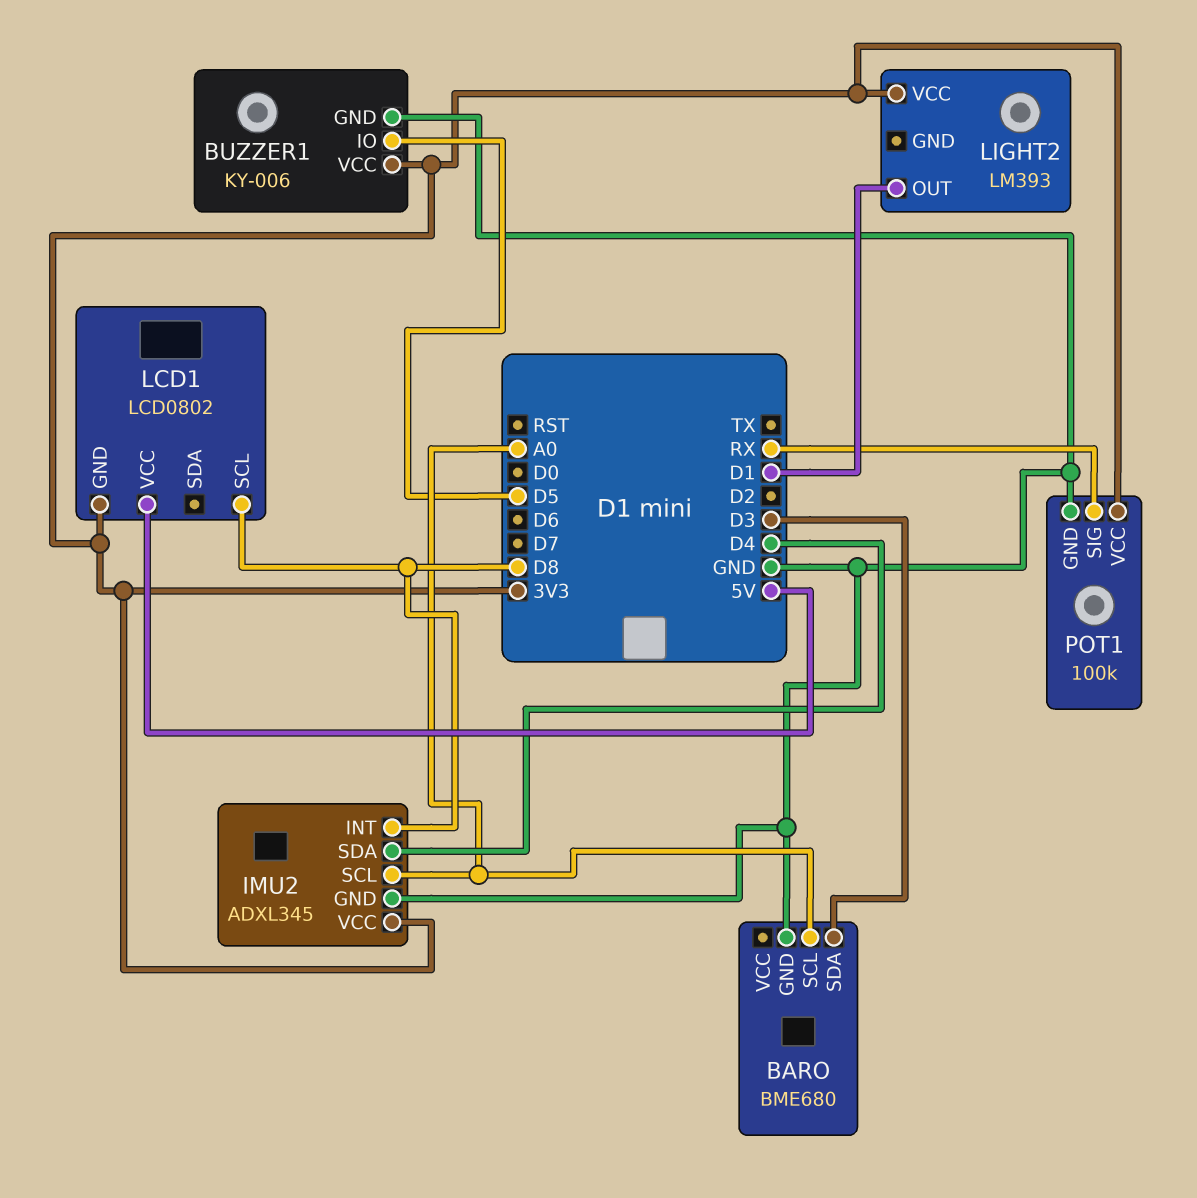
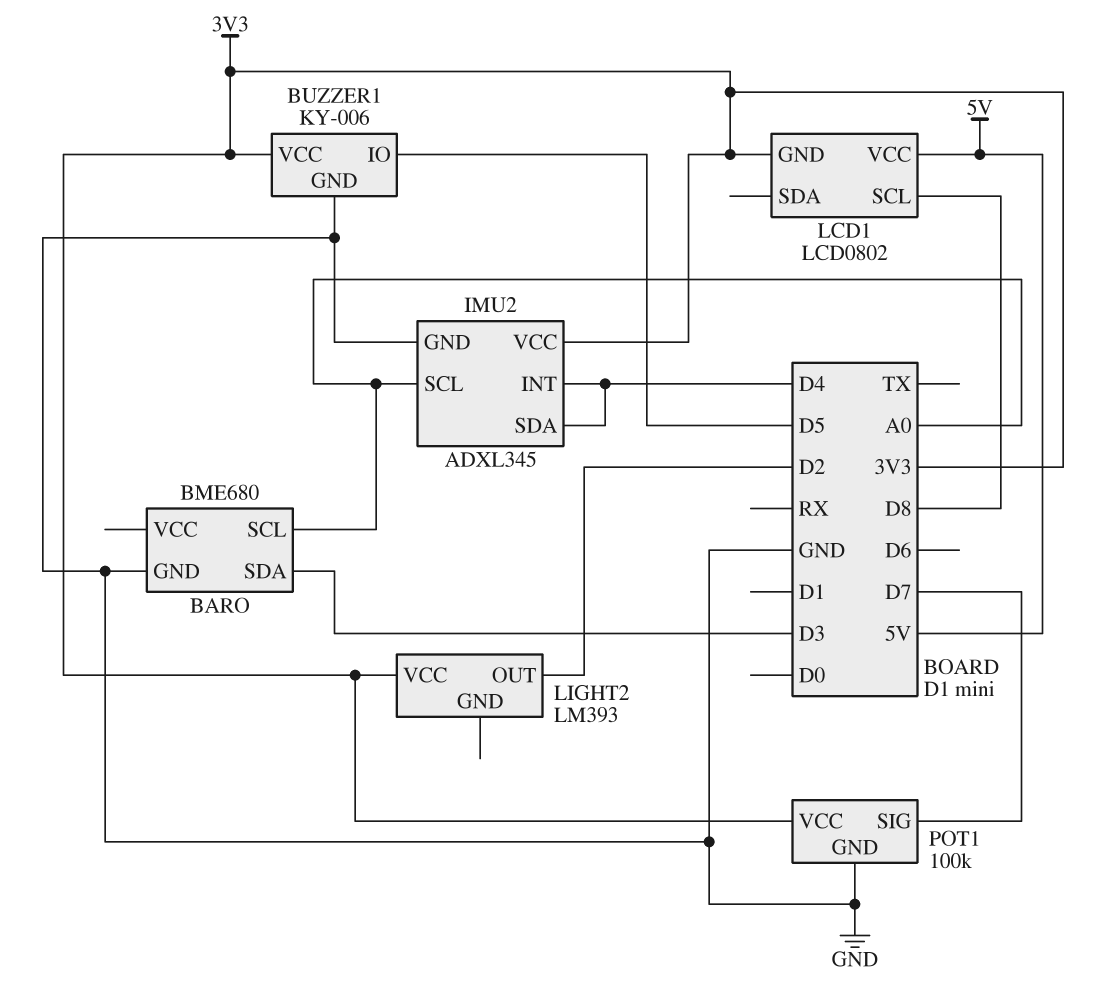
IMU2 pin INT: D8 -> D4
LIGHT2 pin OUT: D1 -> D2
POT1 pin SIG: RX -> D7

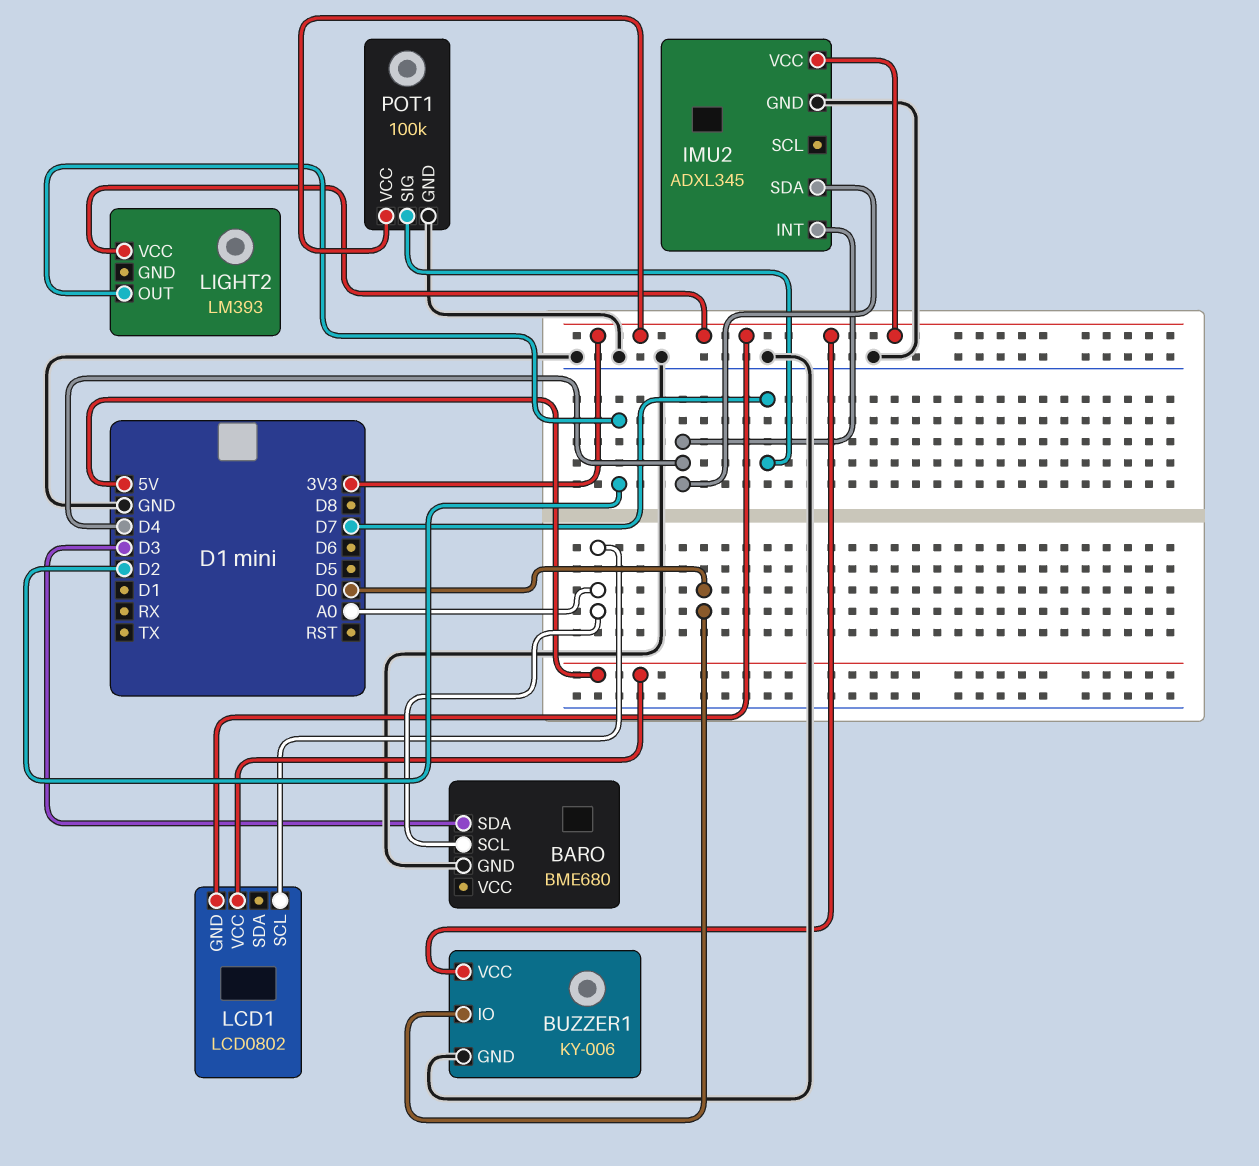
BUZZER1 pin IO: D5 -> D0
IMU2 pin SCL: A0 -> none
LCD1 pin SCL: D8 -> A0

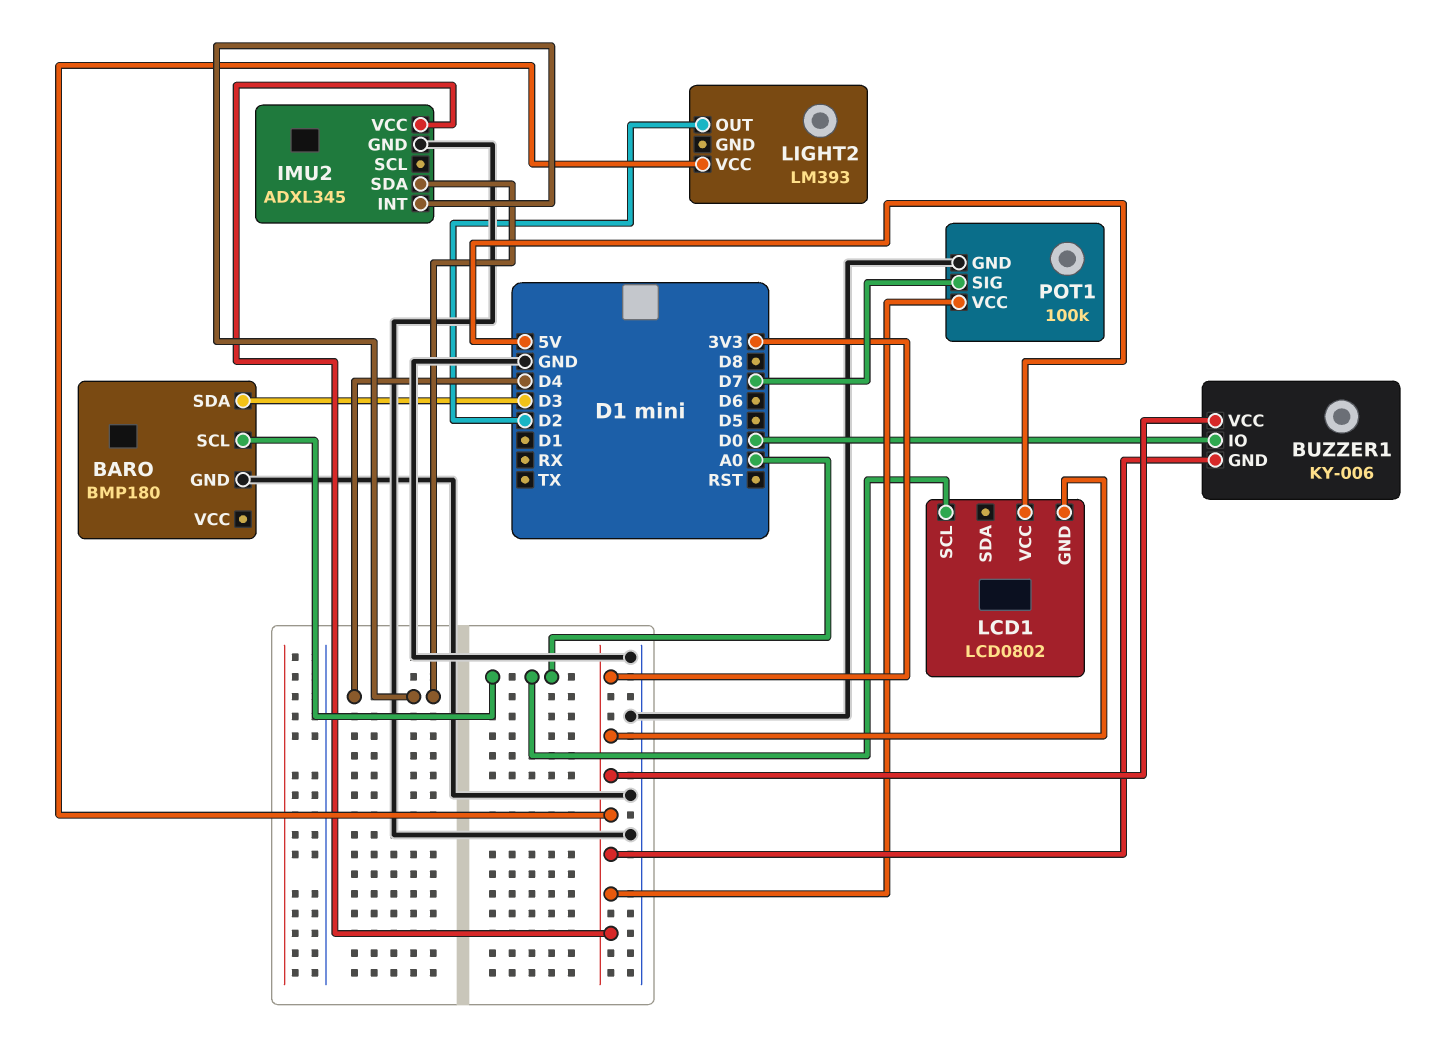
BARO: BME680 -> BMP180
BUZZER1 pin GND: GND -> 3V3

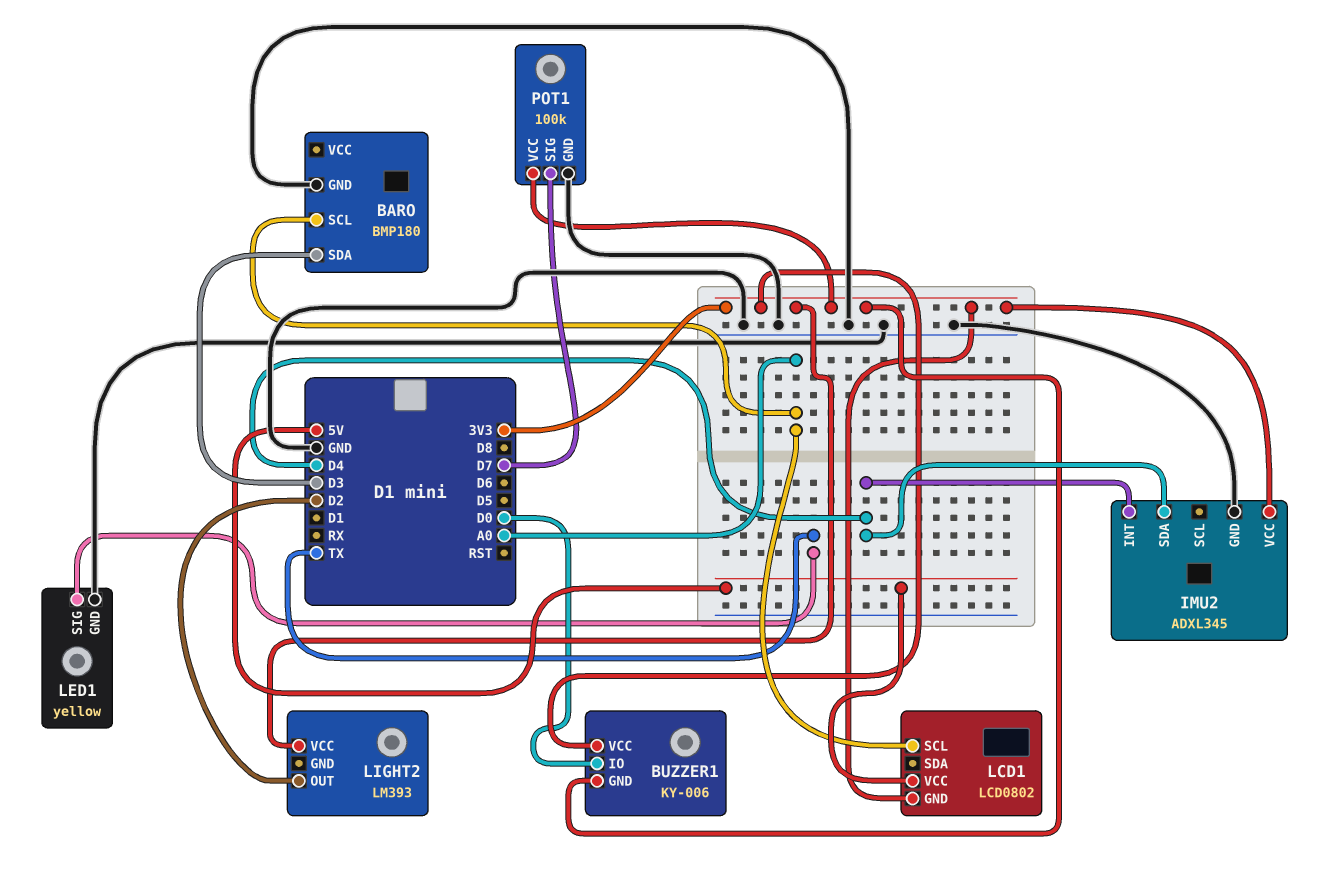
LED1: none -> yellow
LED1 pin GND: none -> GND
LED1 pin SIG: none -> TX

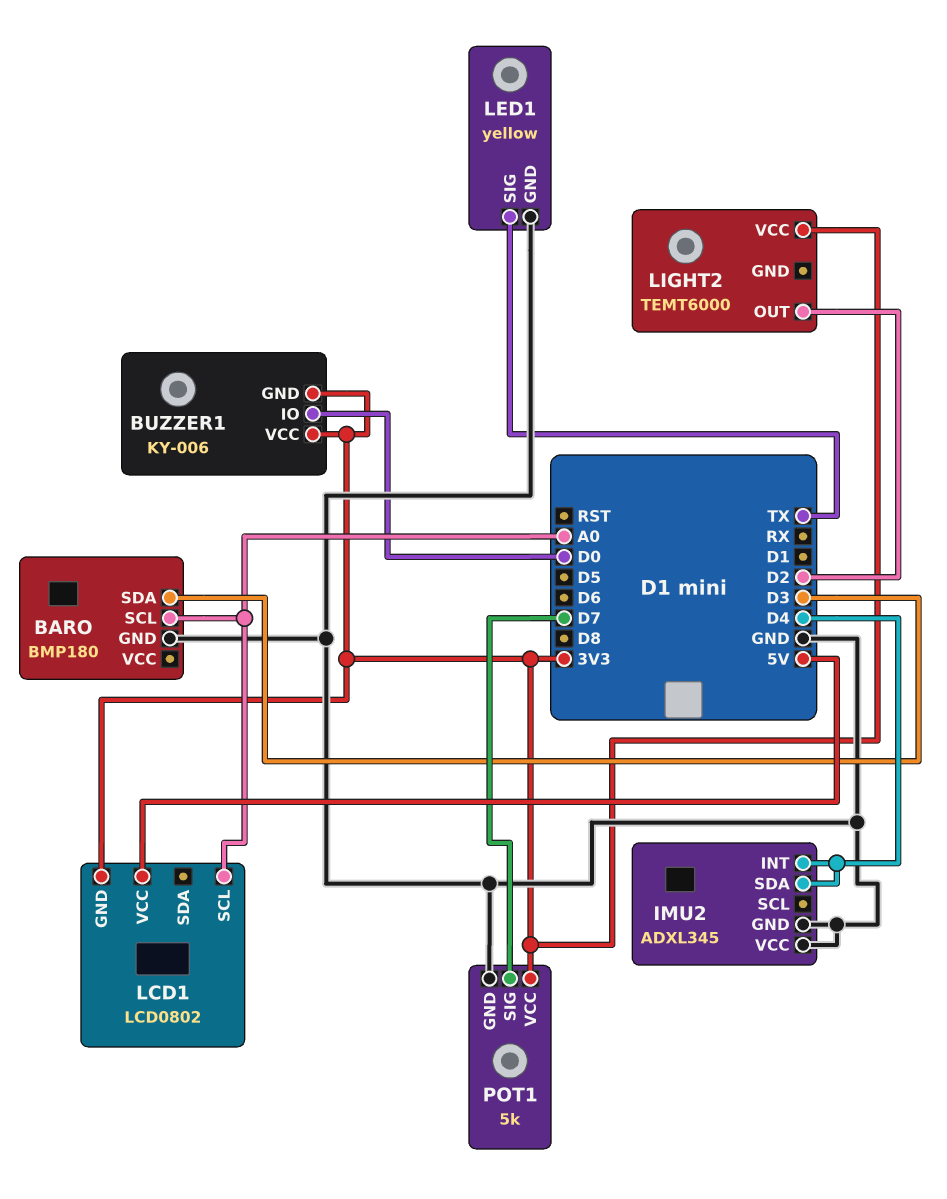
IMU2 pin VCC: 3V3 -> GND
LIGHT2: LM393 -> TEMT6000
POT1: 100k -> 5k

